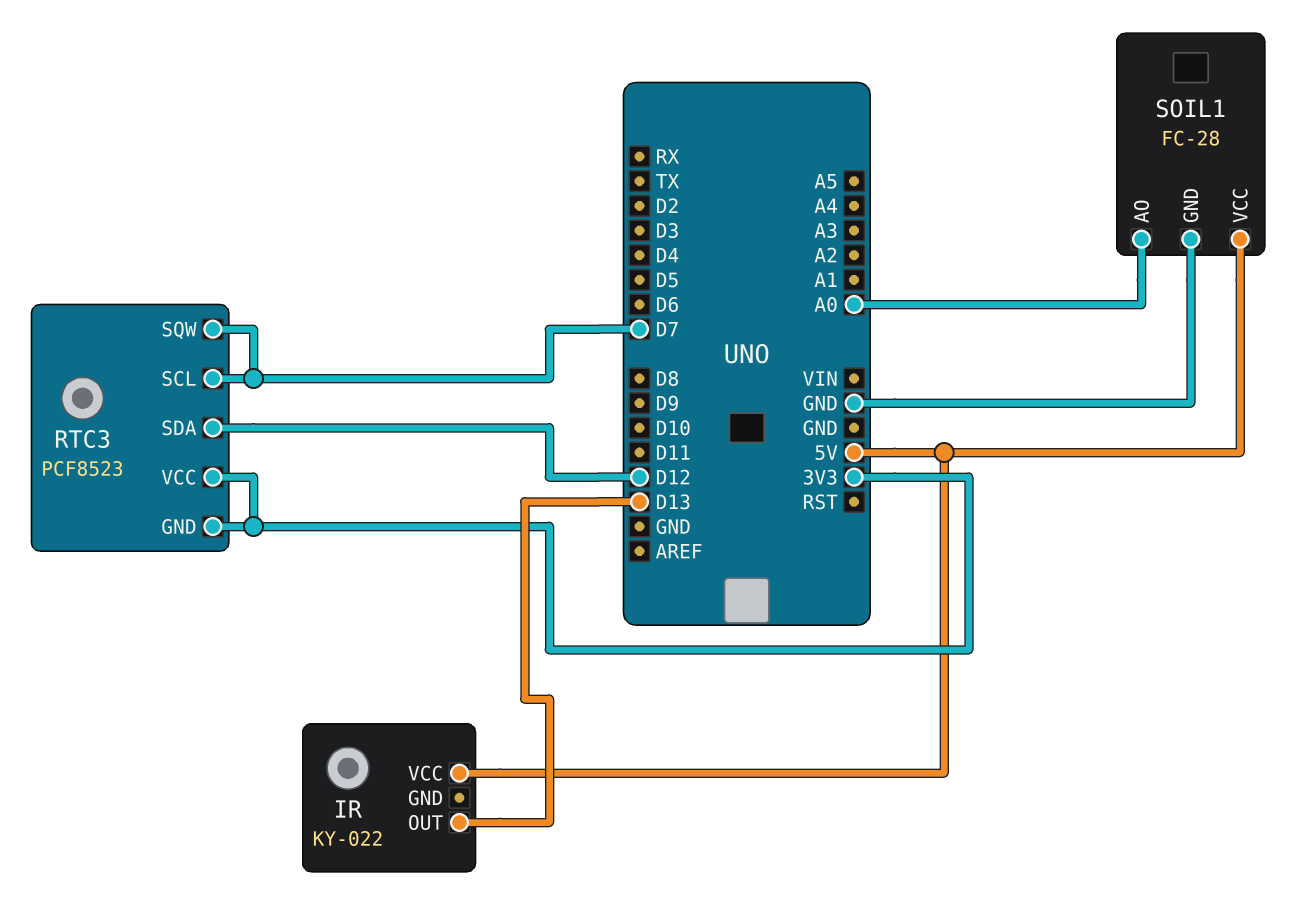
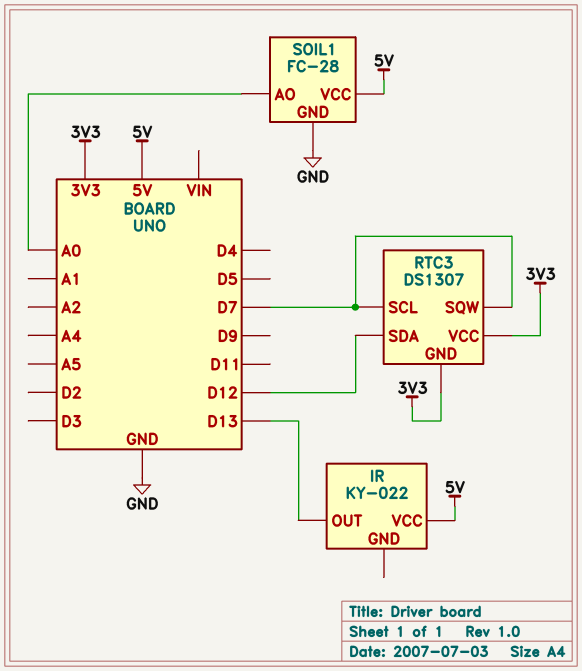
RTC3: PCF8523 -> DS1307

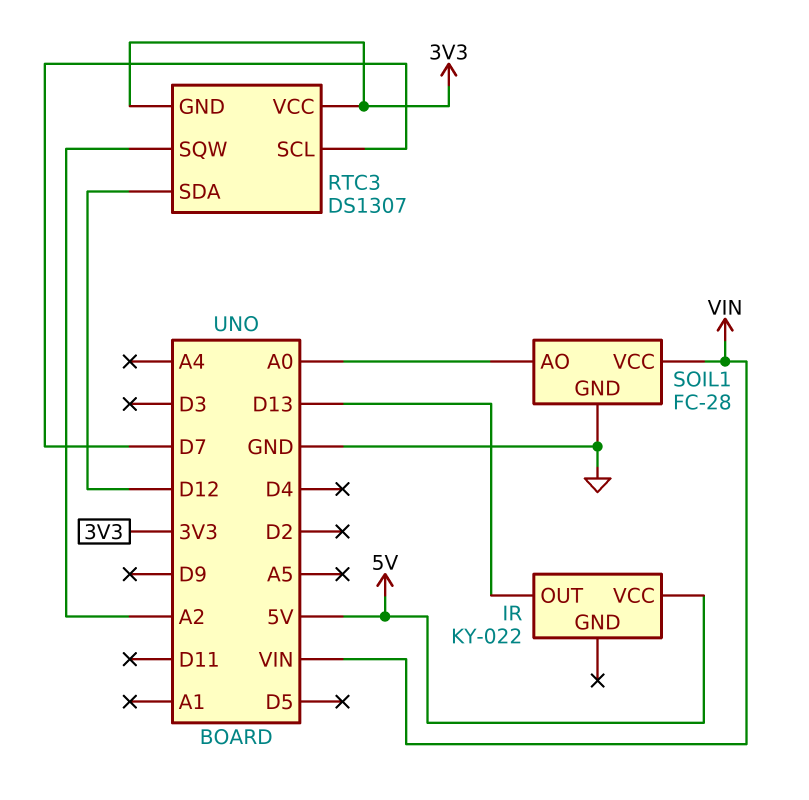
RTC3 pin SQW: D7 -> A2
SOIL1 pin VCC: 5V -> VIN

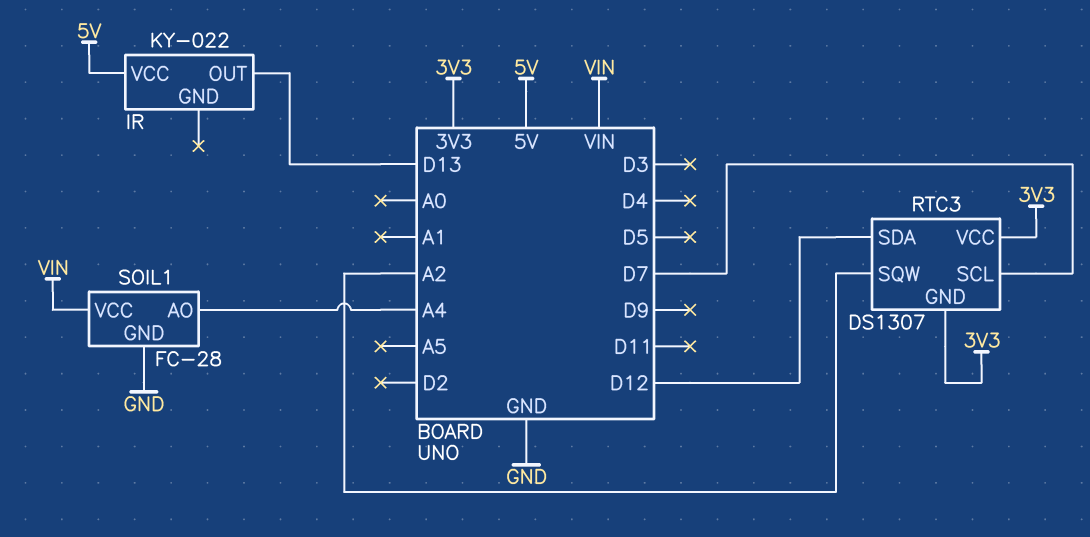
SOIL1 pin AO: A0 -> A4

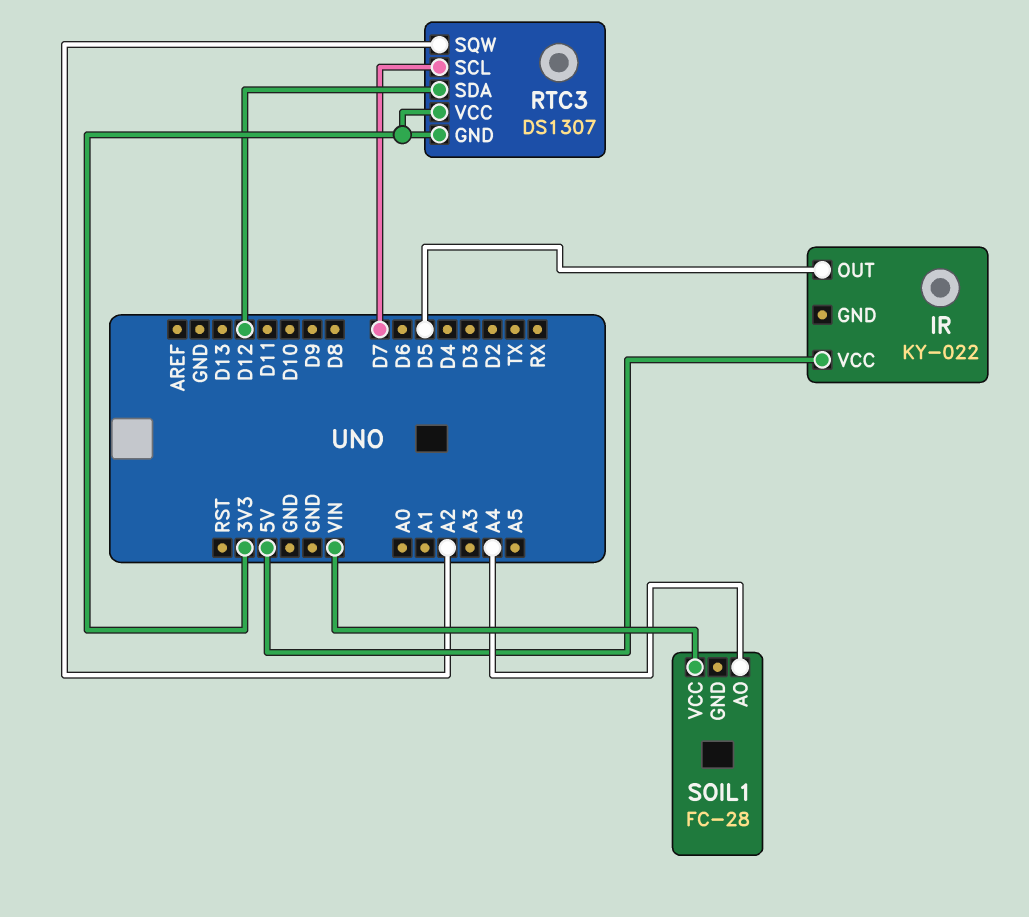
IR pin OUT: D13 -> D5
SOIL1 pin GND: GND -> none

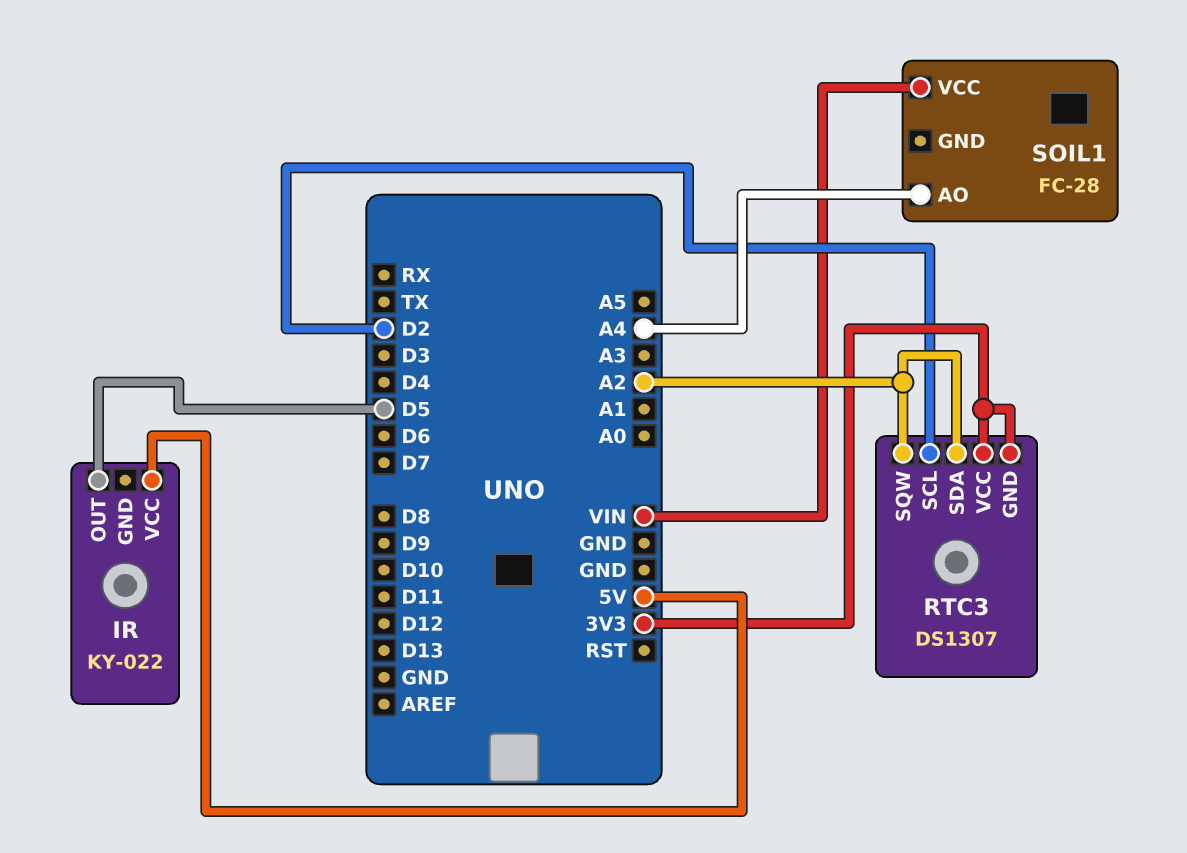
RTC3 pin SCL: D7 -> D2
RTC3 pin SDA: D12 -> A2

